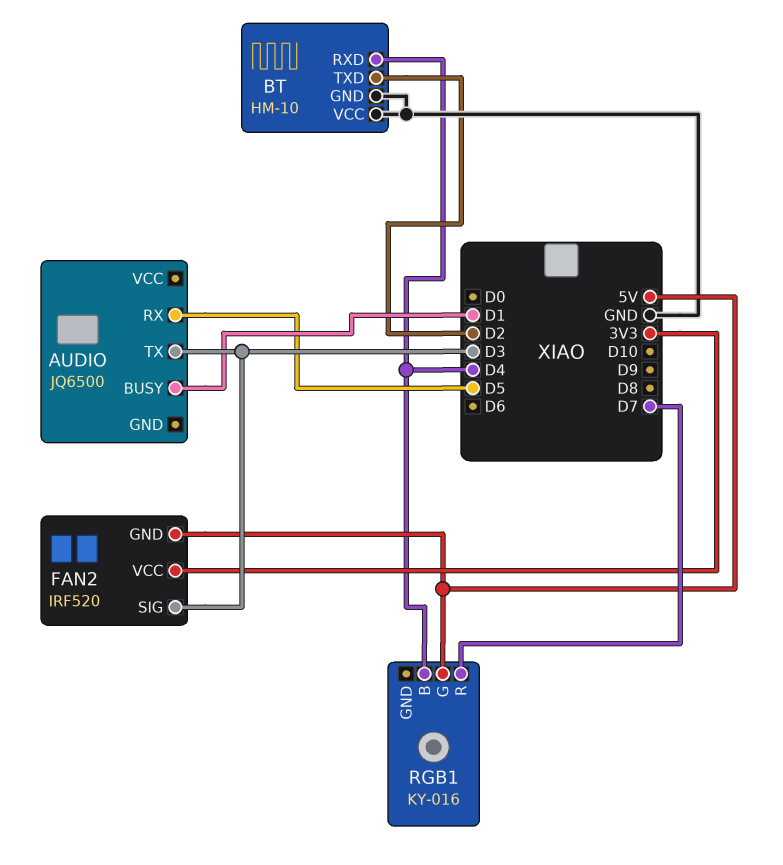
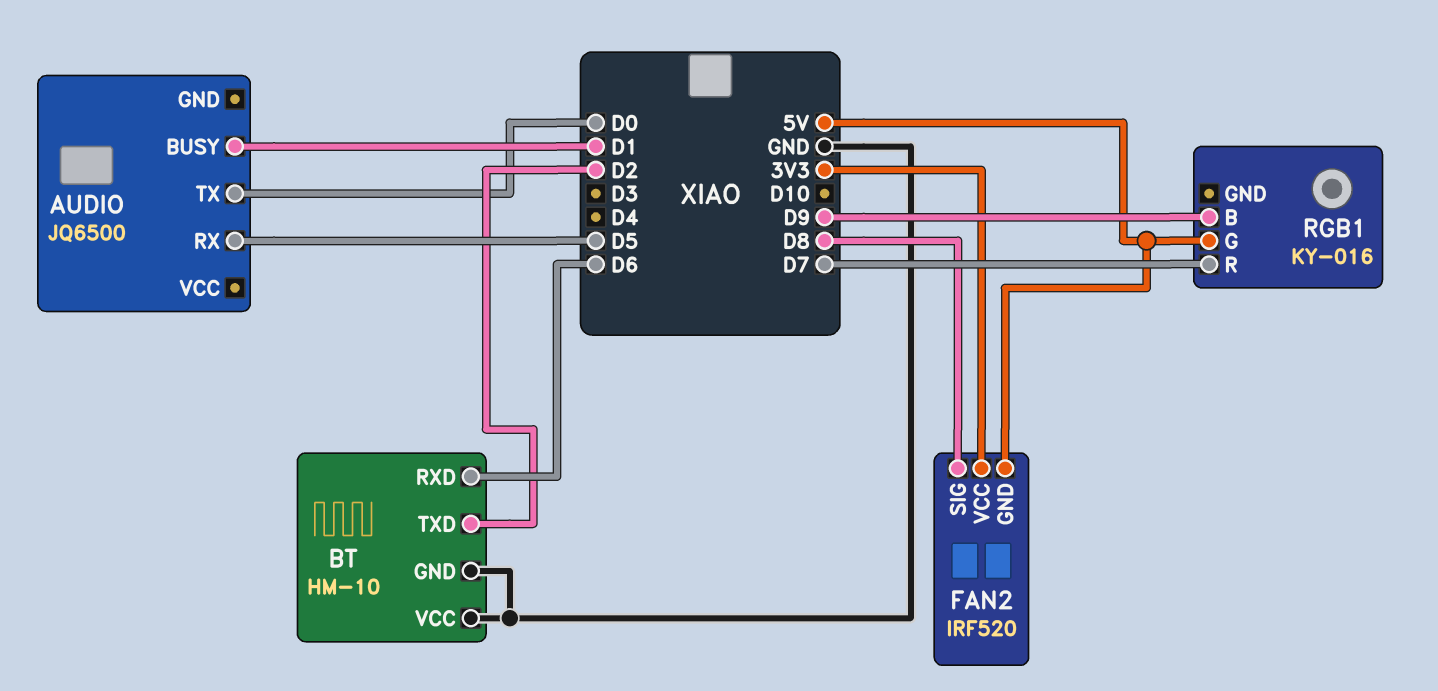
AUDIO pin TX: D3 -> D0
BT pin RXD: D4 -> D6
FAN2 pin SIG: D3 -> D8
RGB1 pin B: D4 -> D9

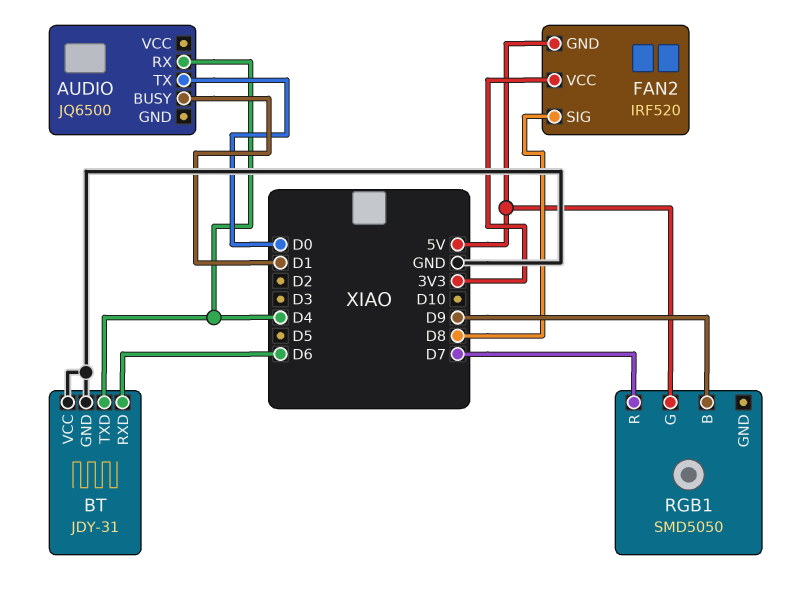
AUDIO pin RX: D5 -> D4
BT: HM-10 -> JDY-31
BT pin TXD: D2 -> D4
RGB1: KY-016 -> SMD5050

